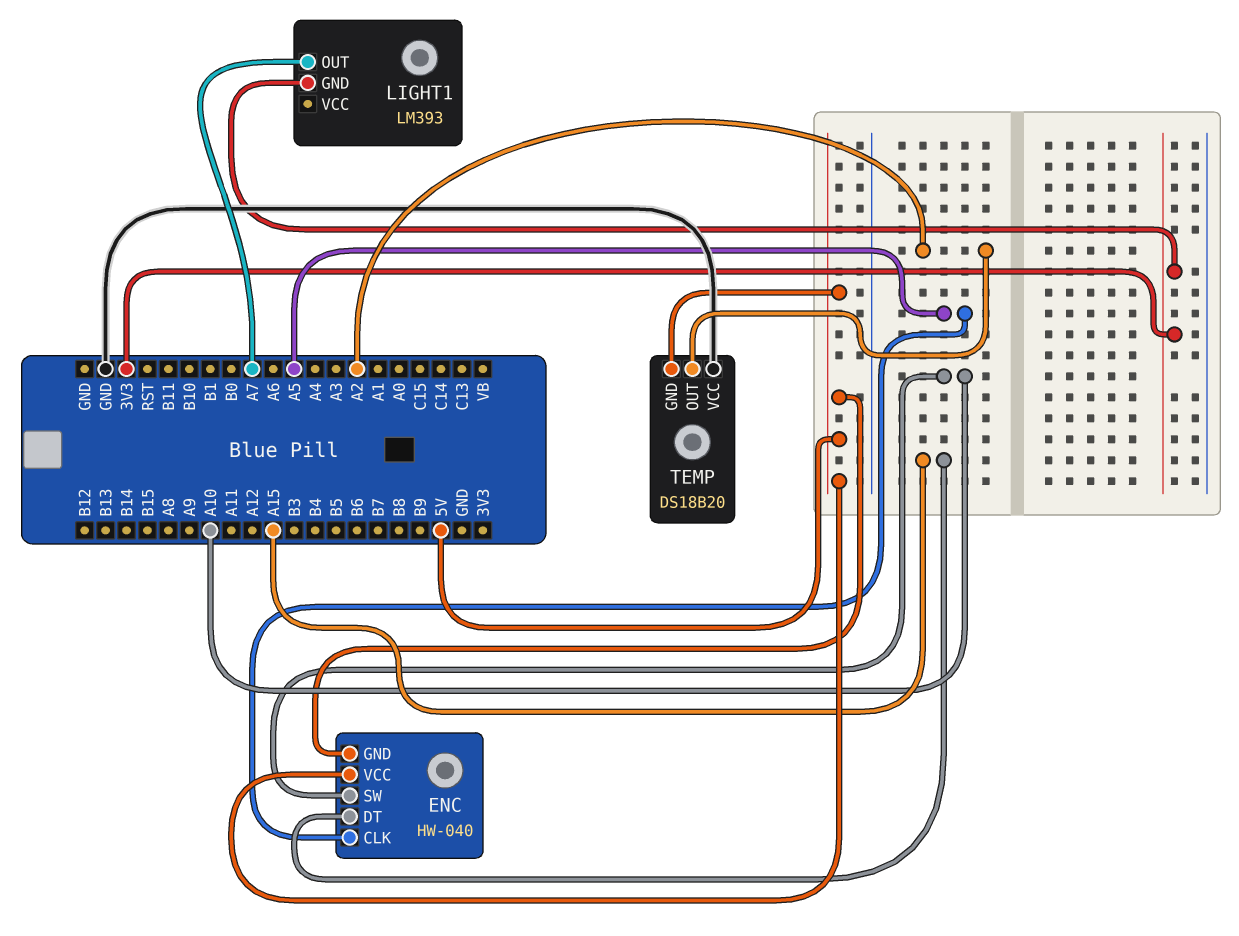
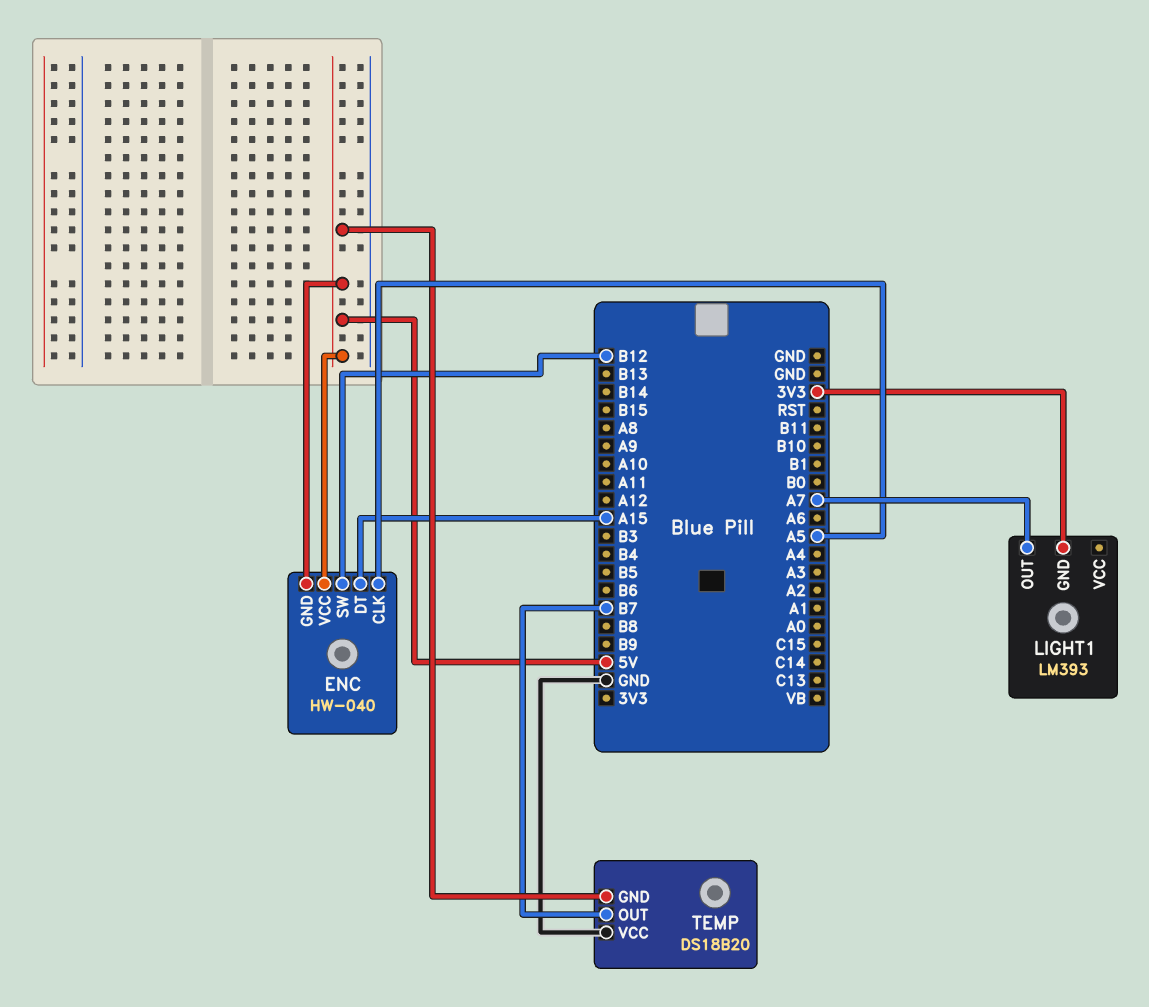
ENC pin SW: A10 -> B12
TEMP pin OUT: A2 -> B7

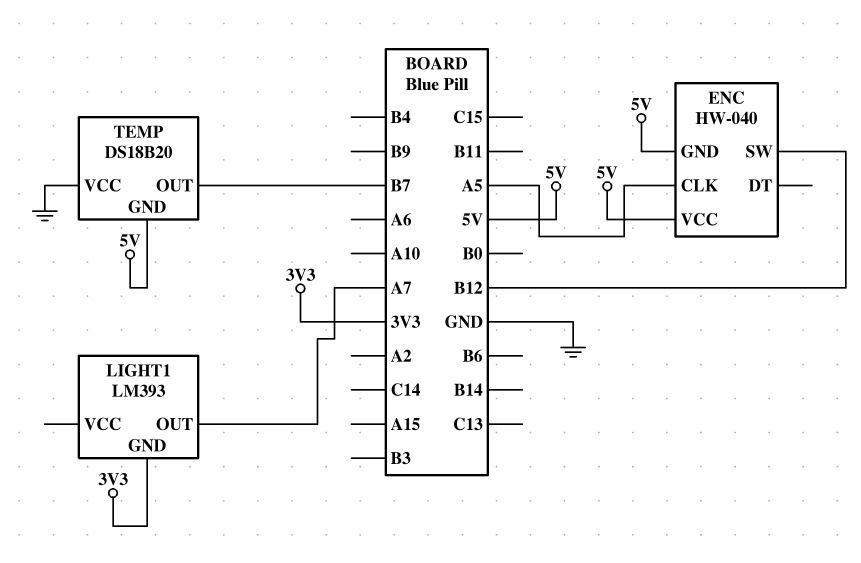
ENC pin DT: A15 -> none

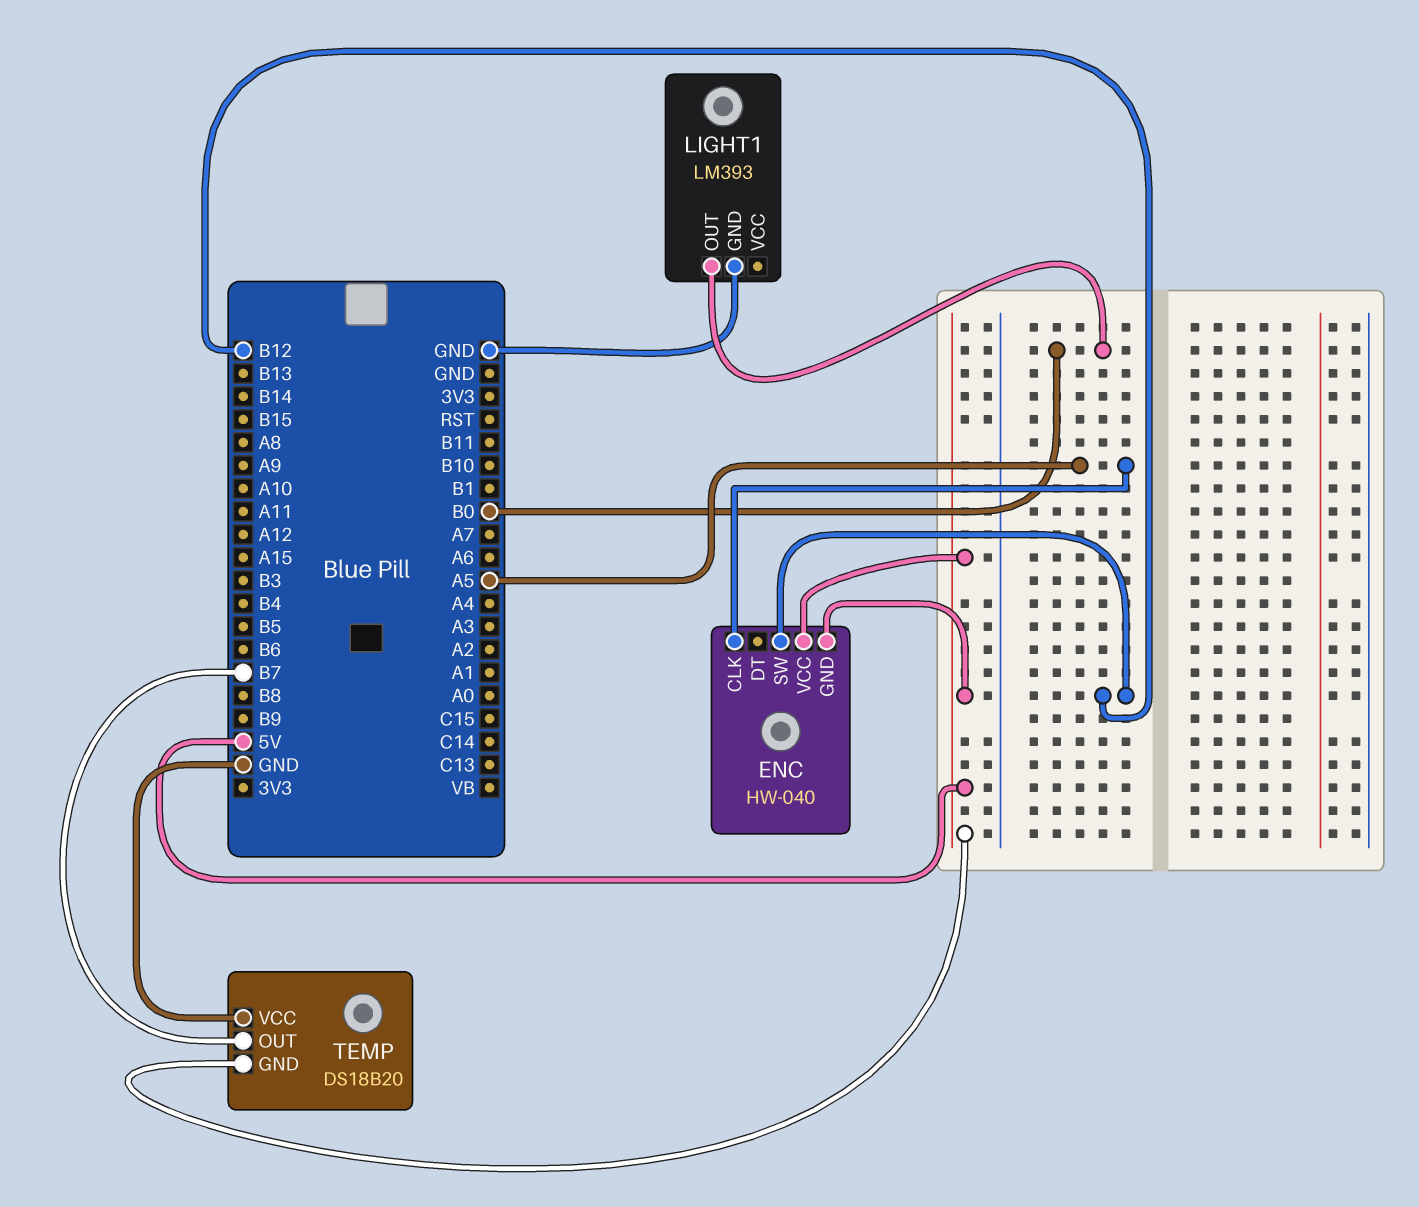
LIGHT1 pin GND: 3V3 -> GND
LIGHT1 pin OUT: A7 -> B0

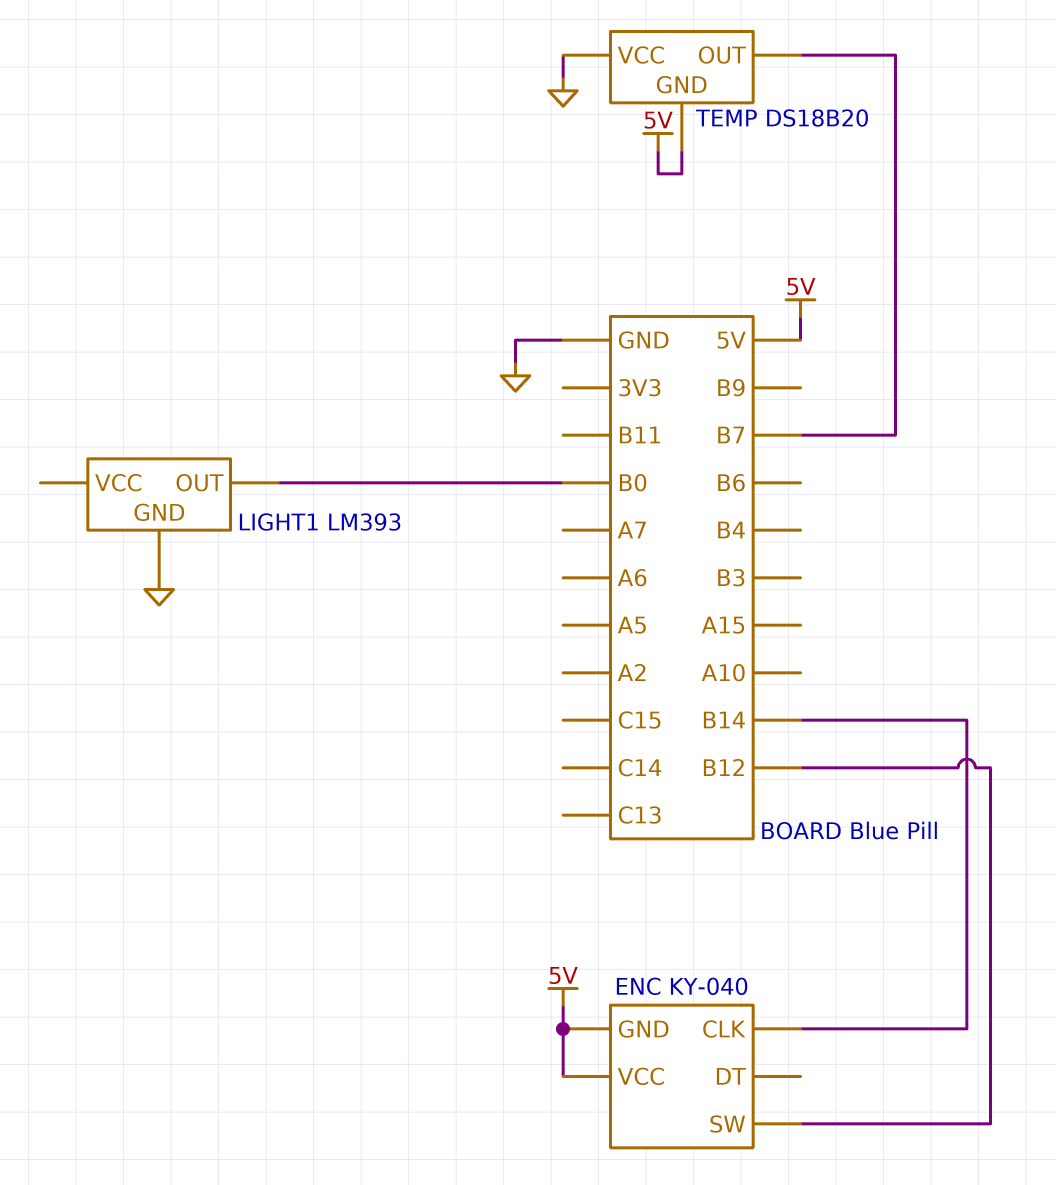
ENC: HW-040 -> KY-040
ENC pin CLK: A5 -> B14

